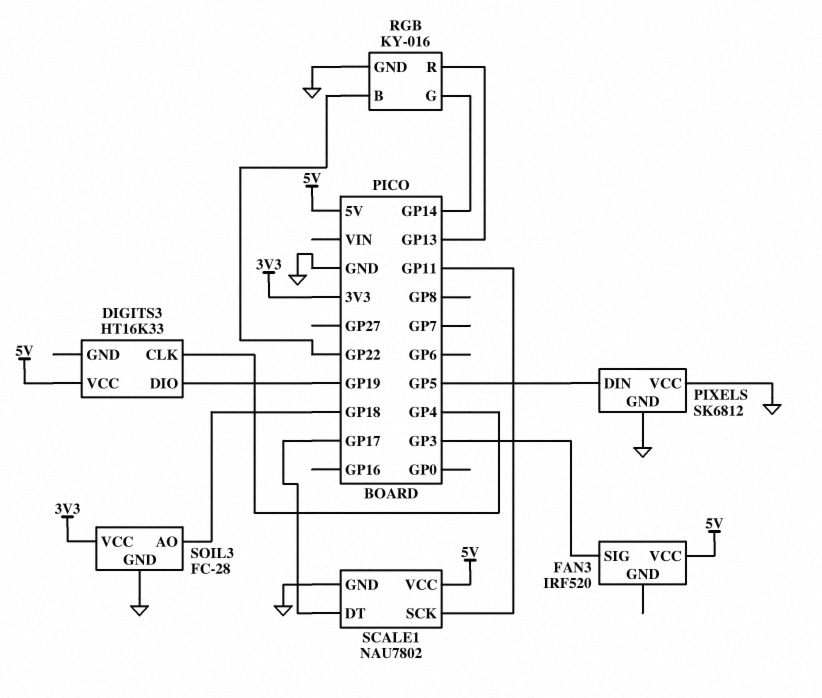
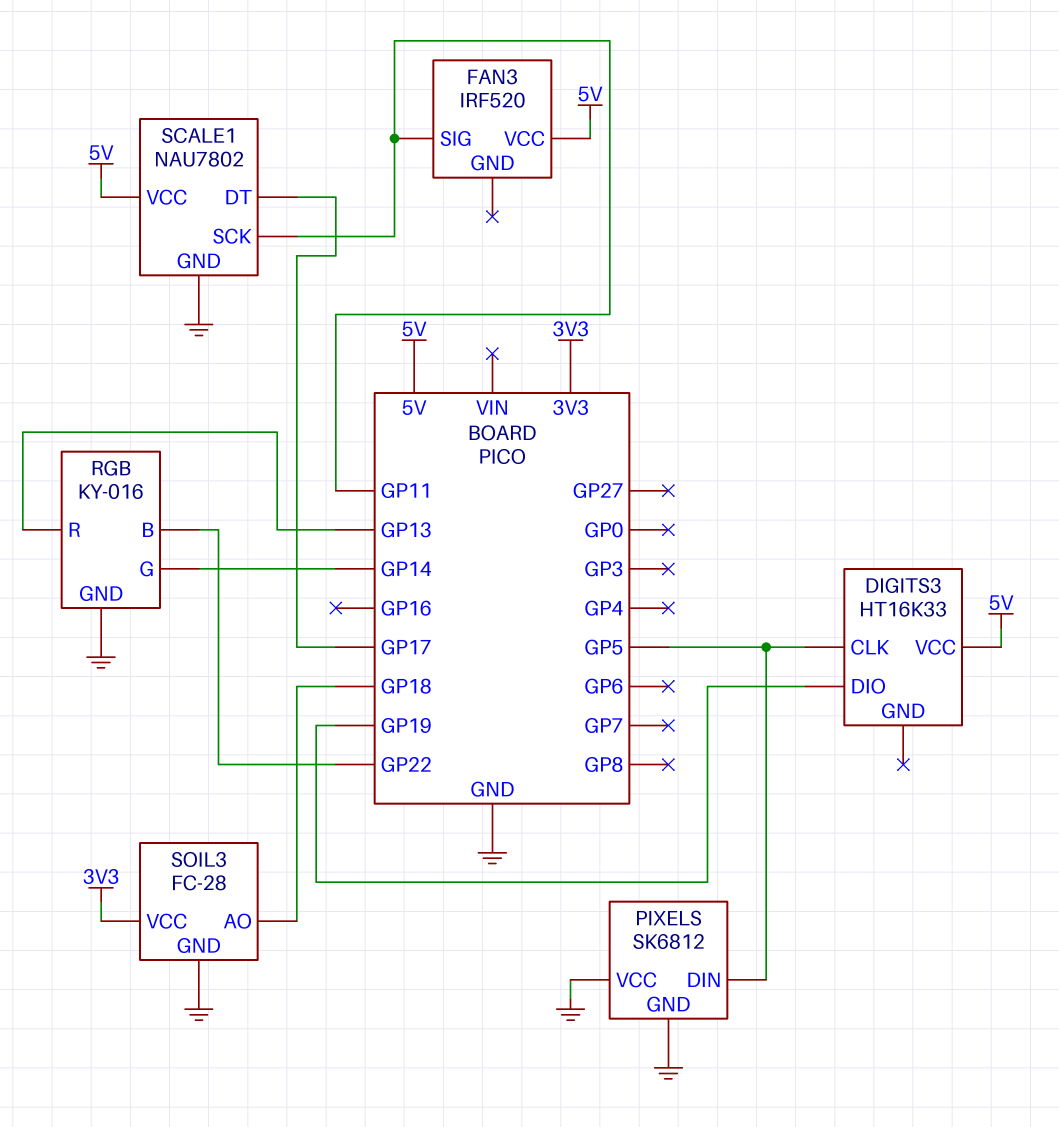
DIGITS3 pin CLK: GP4 -> GP5
FAN3 pin SIG: GP3 -> GP11

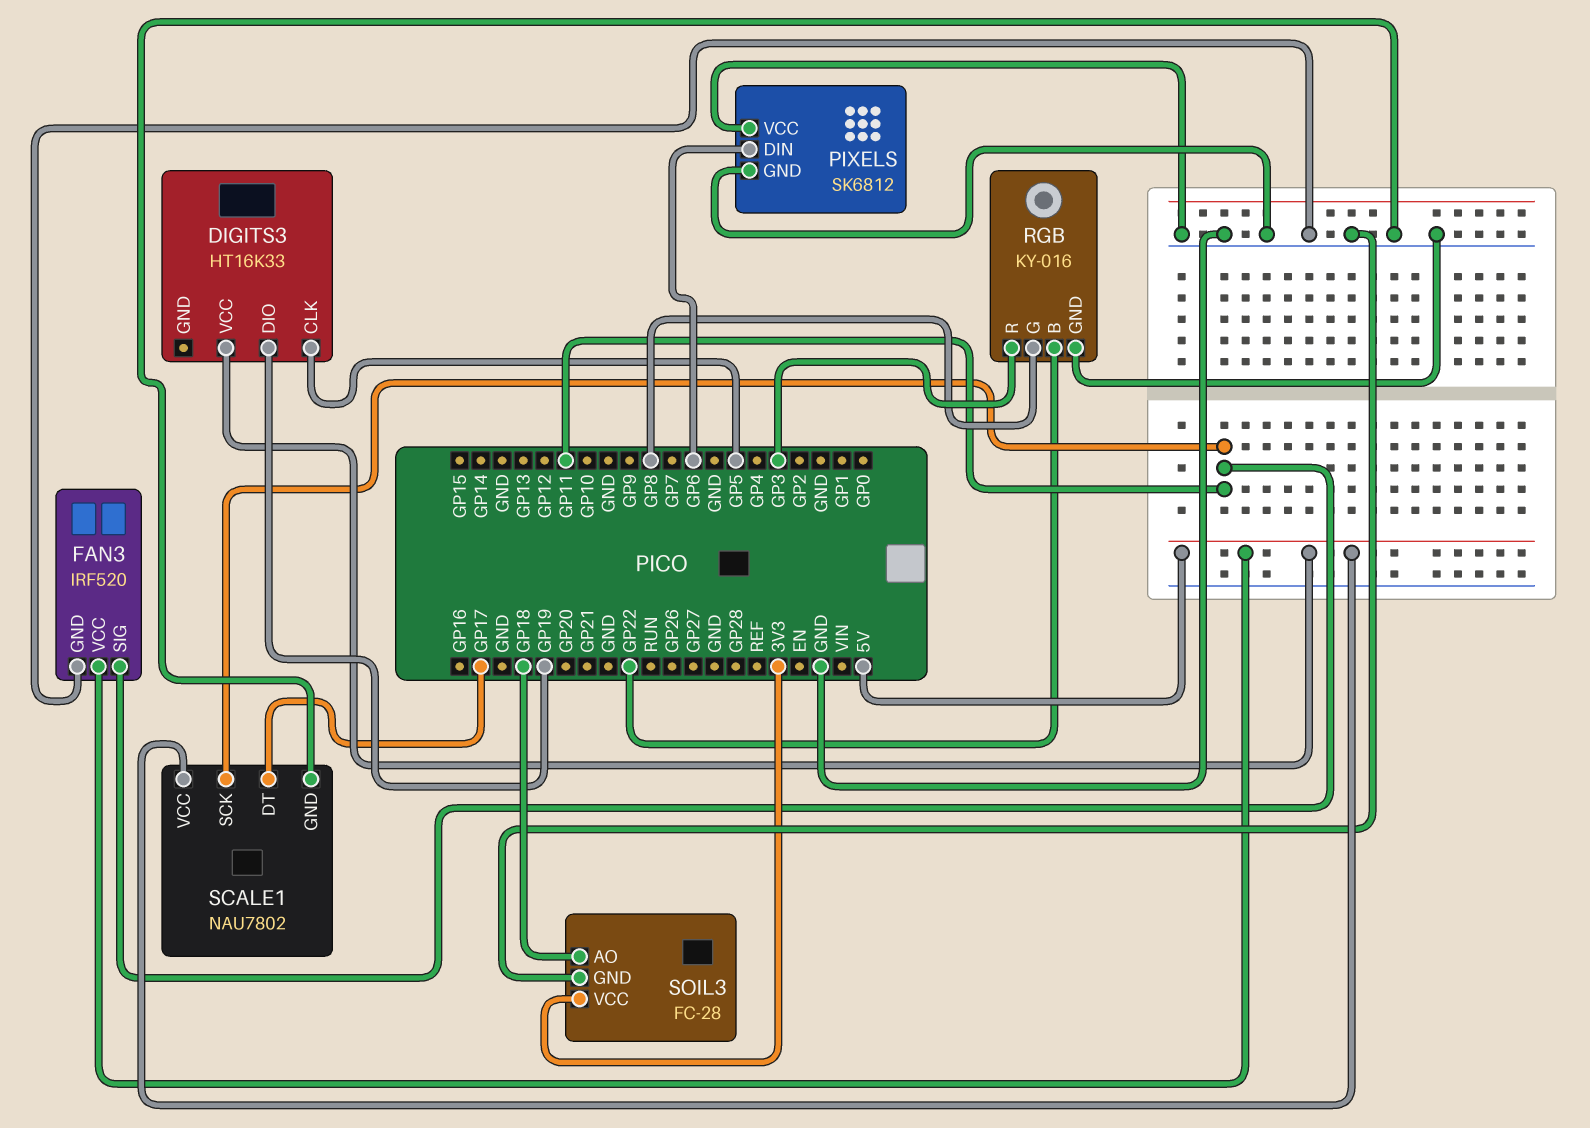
FAN3 pin GND: none -> GND
PIXELS pin DIN: GP5 -> GP6
RGB pin G: GP14 -> GP8
RGB pin R: GP13 -> GP3

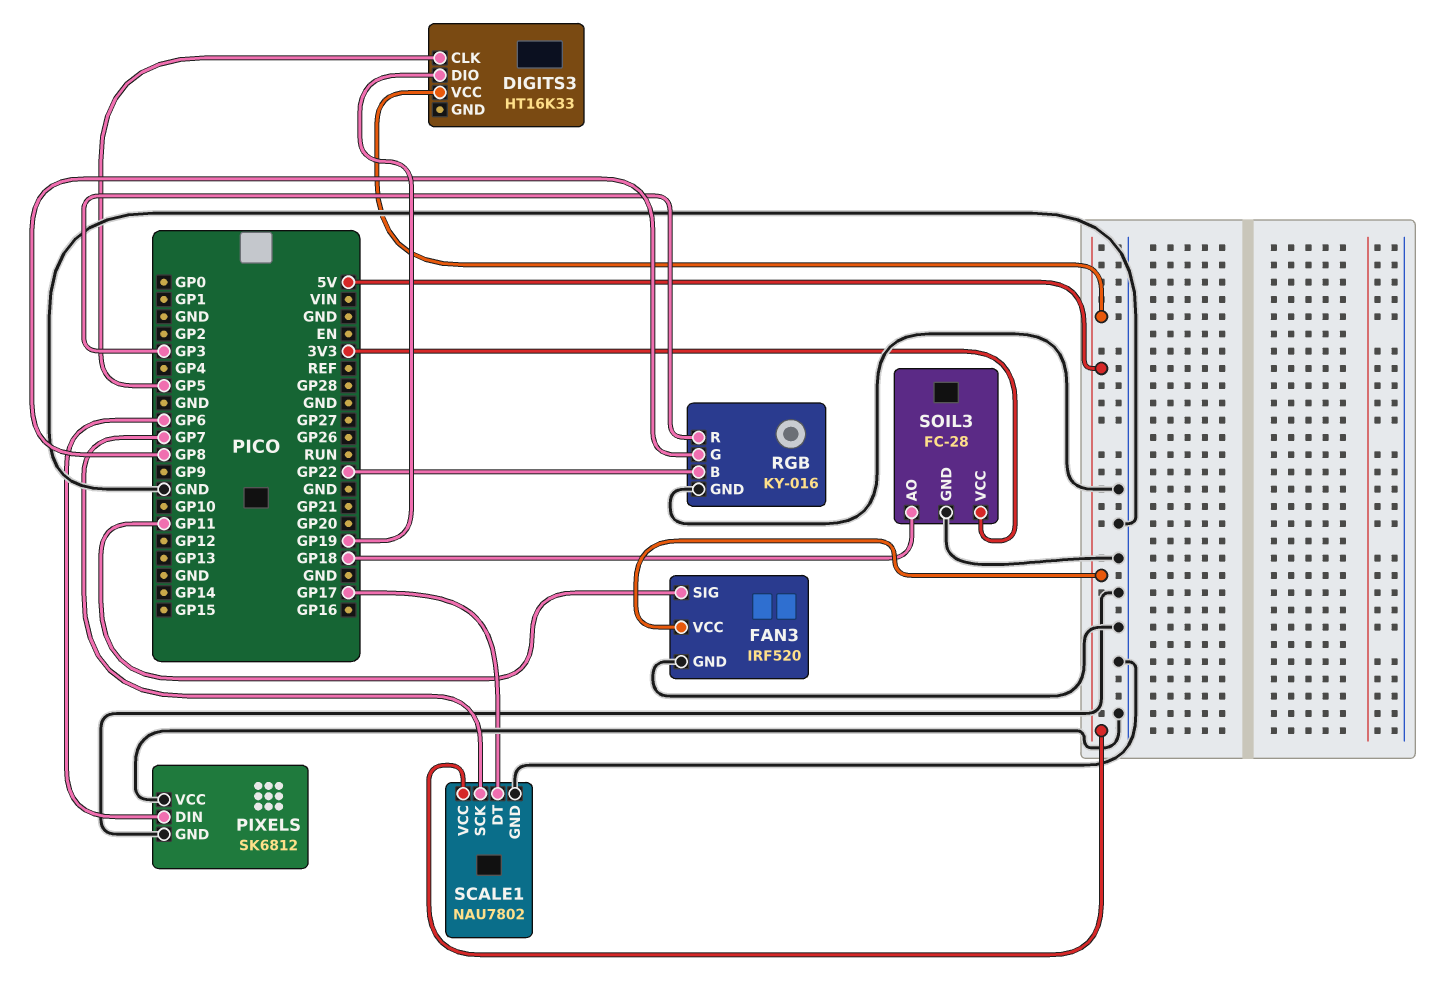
SCALE1 pin SCK: GP11 -> GP7

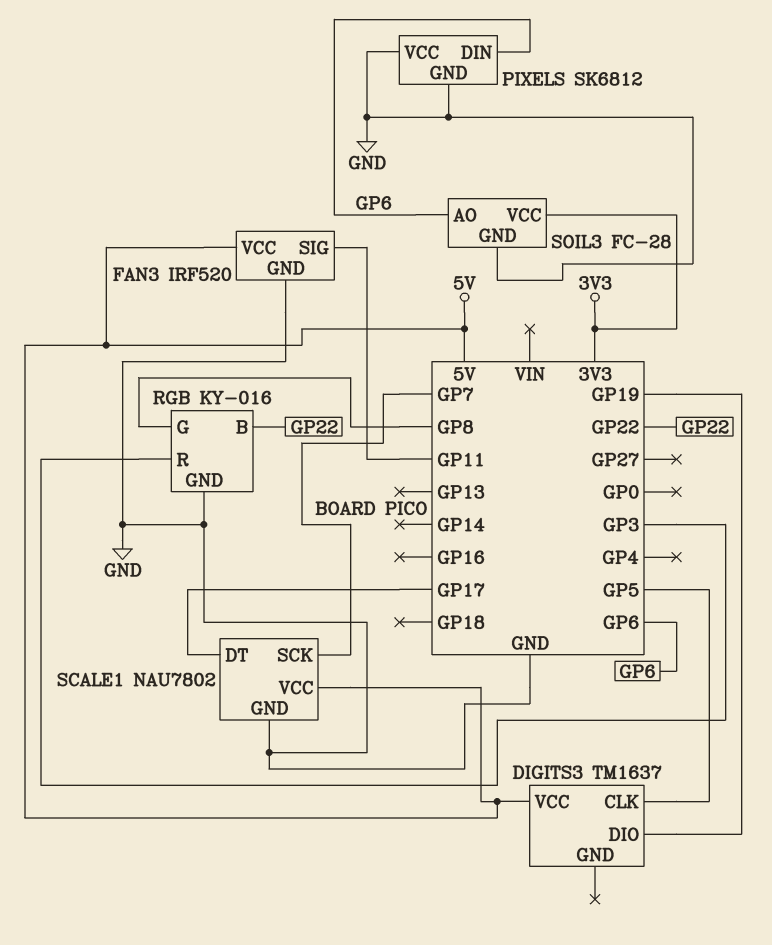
DIGITS3: HT16K33 -> TM1637
SOIL3 pin AO: GP18 -> GP6

